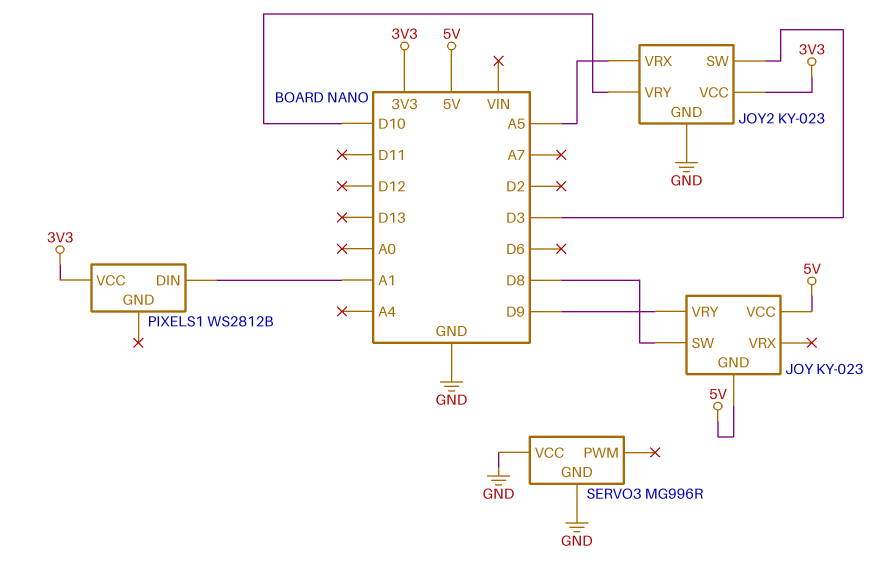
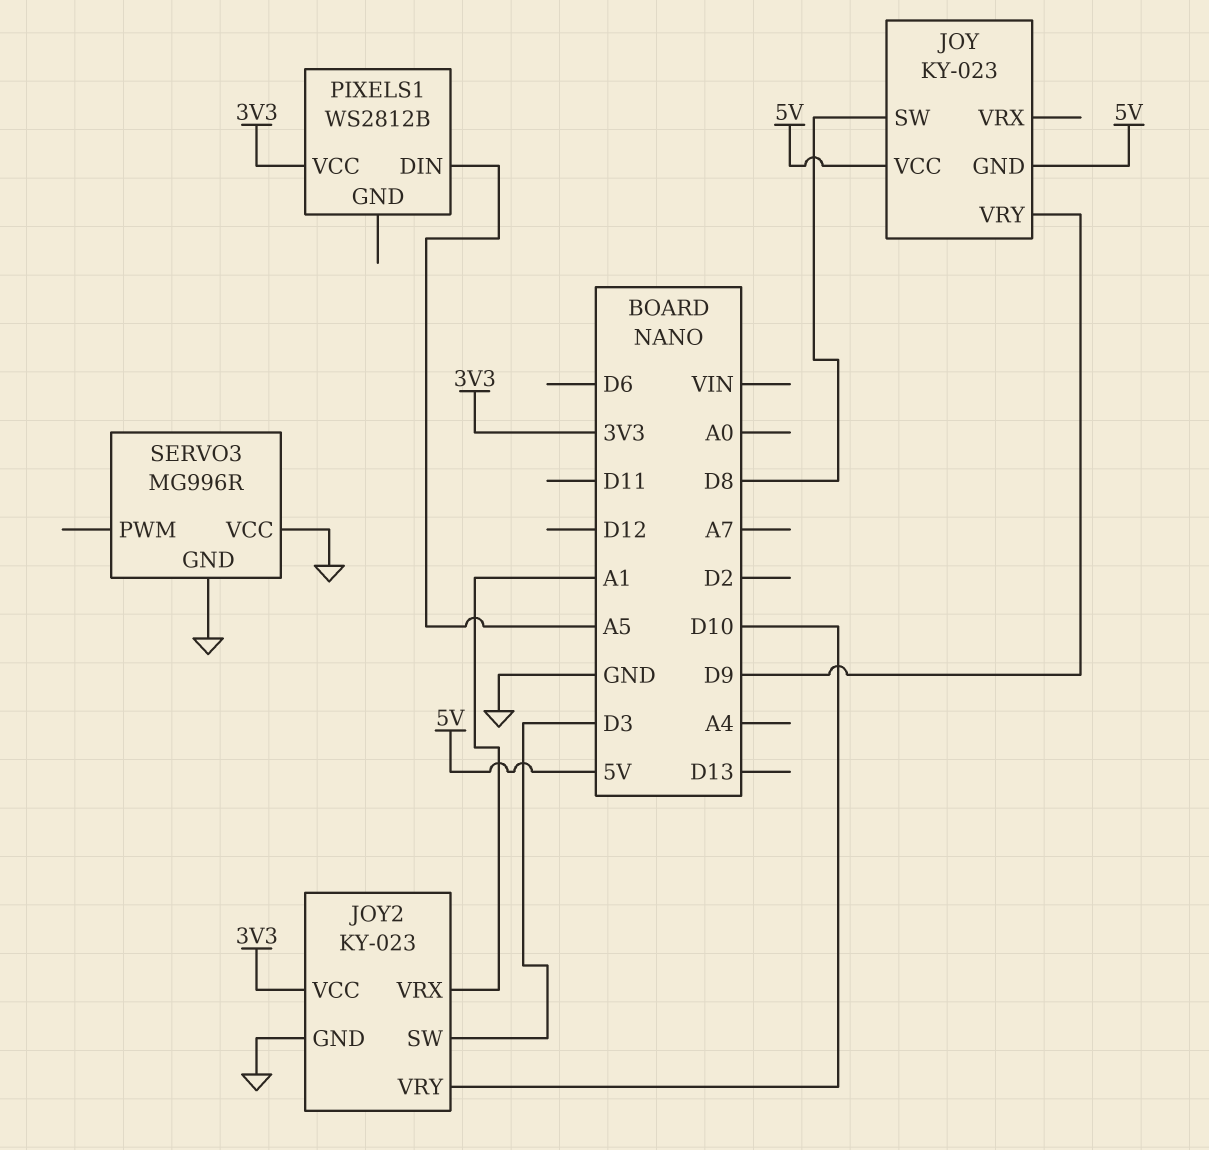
JOY2 pin VRX: A5 -> A1
PIXELS1 pin DIN: A1 -> A5

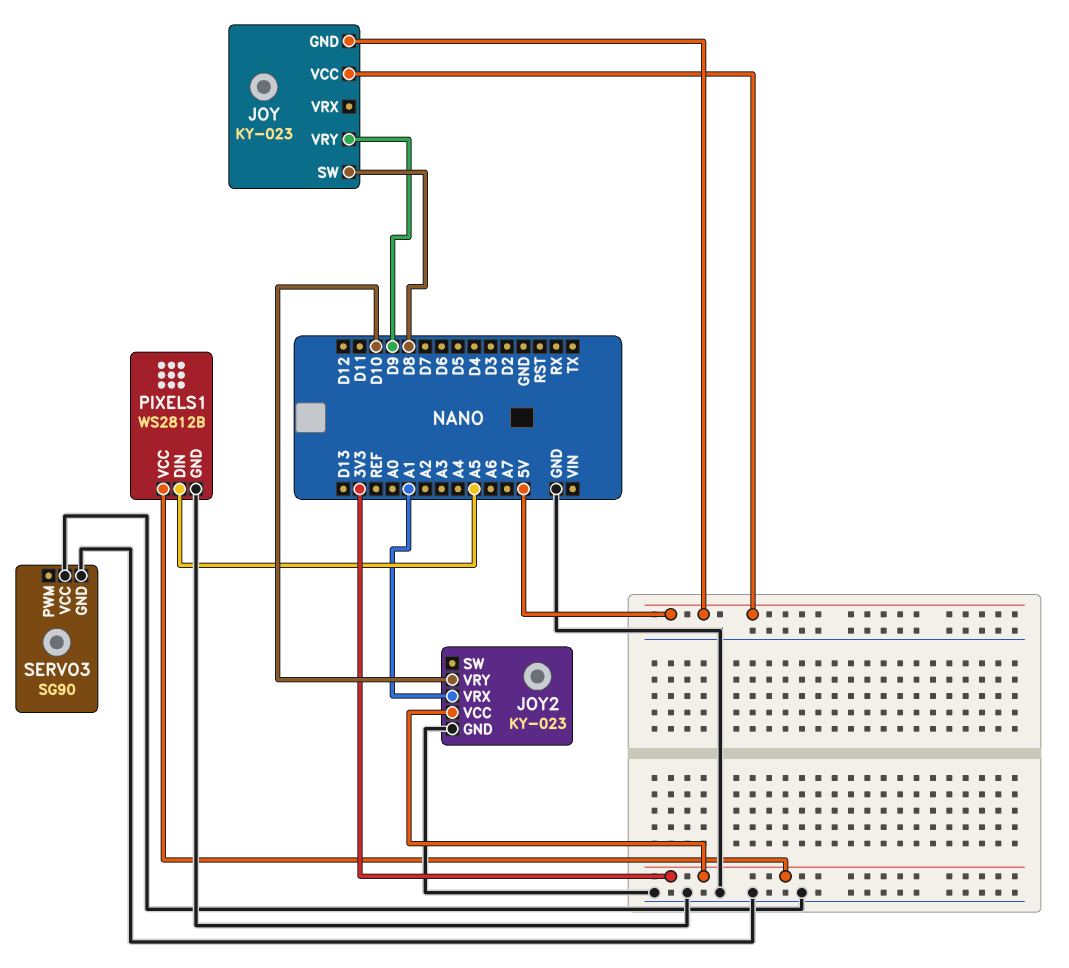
JOY2 pin SW: D3 -> none
PIXELS1 pin GND: none -> GND
SERVO3: MG996R -> SG90

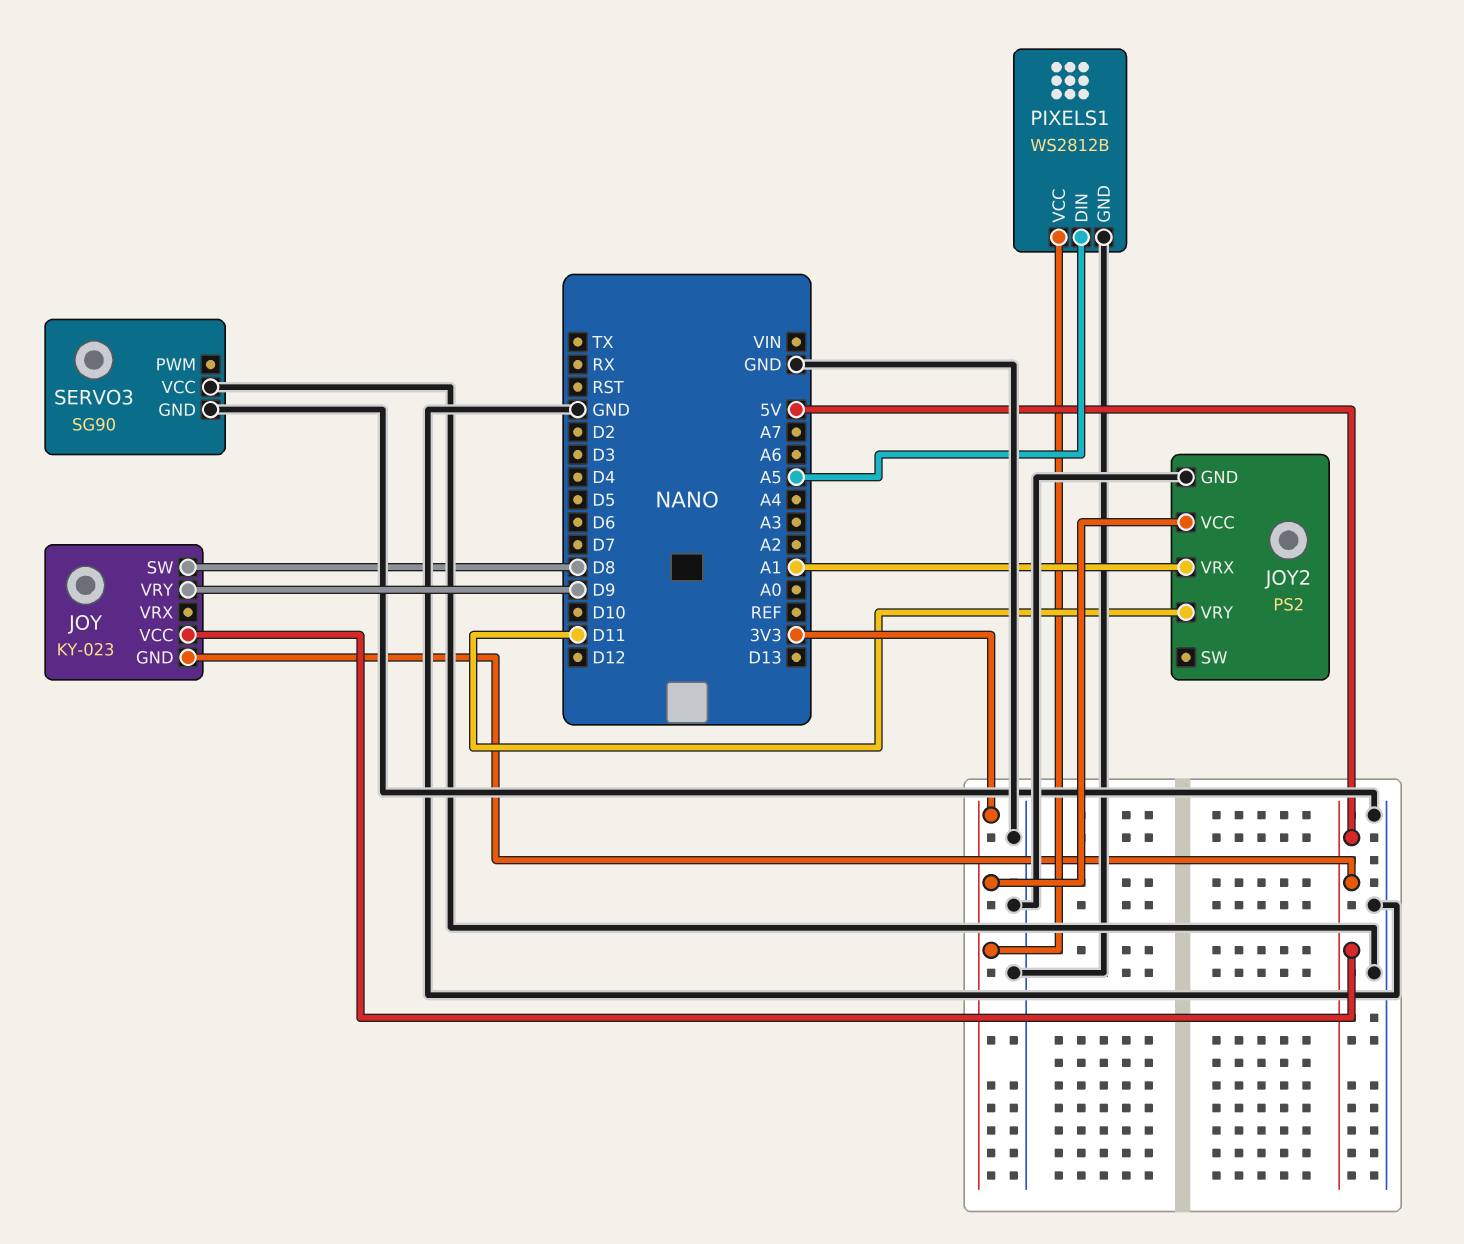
JOY2: KY-023 -> PS2
JOY2 pin VRY: D10 -> D11

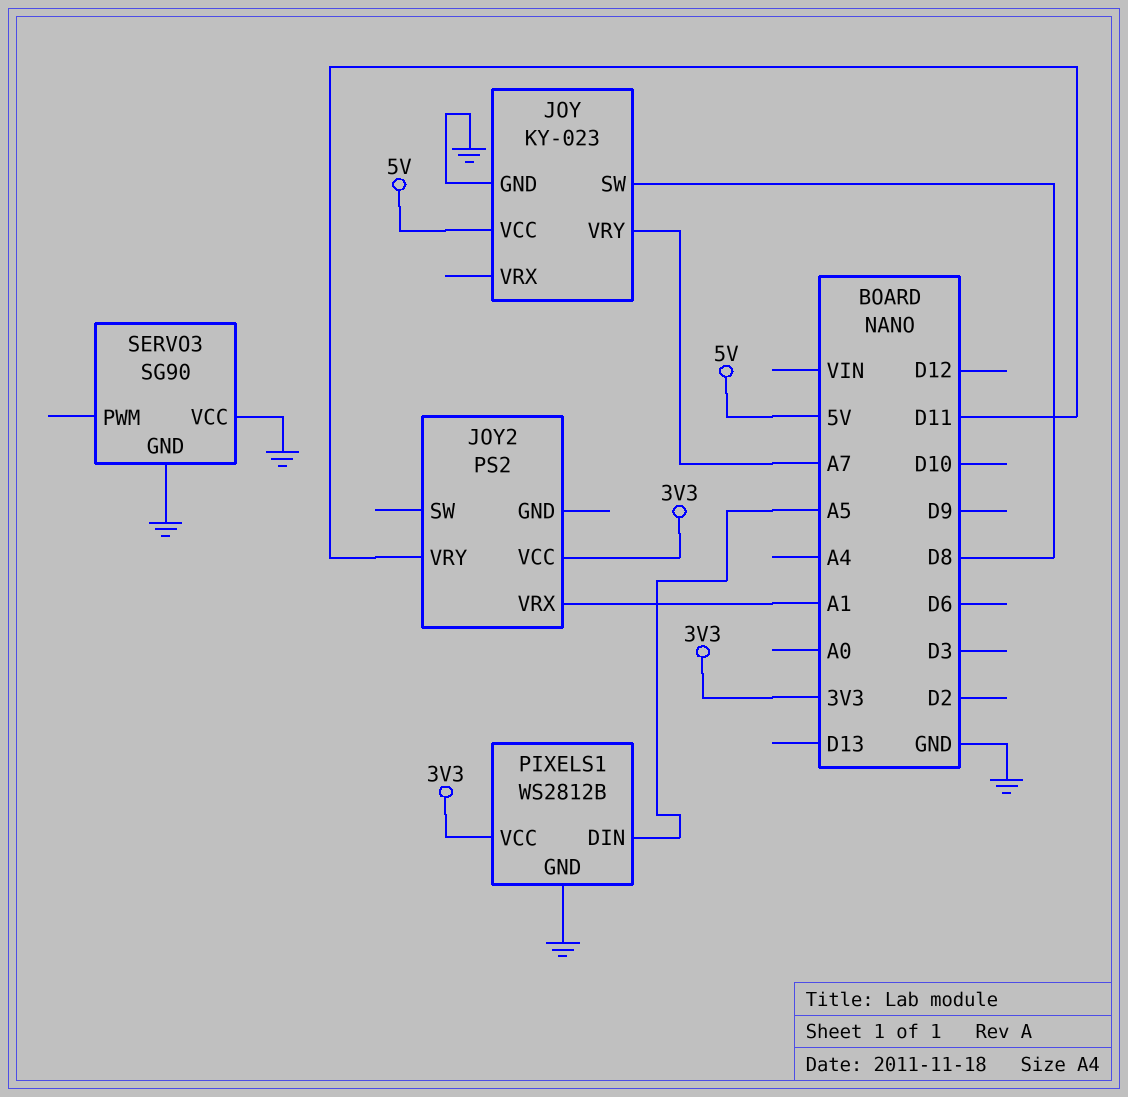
JOY pin GND: 5V -> GND
JOY pin VRY: D9 -> A7
JOY2 pin GND: GND -> none

